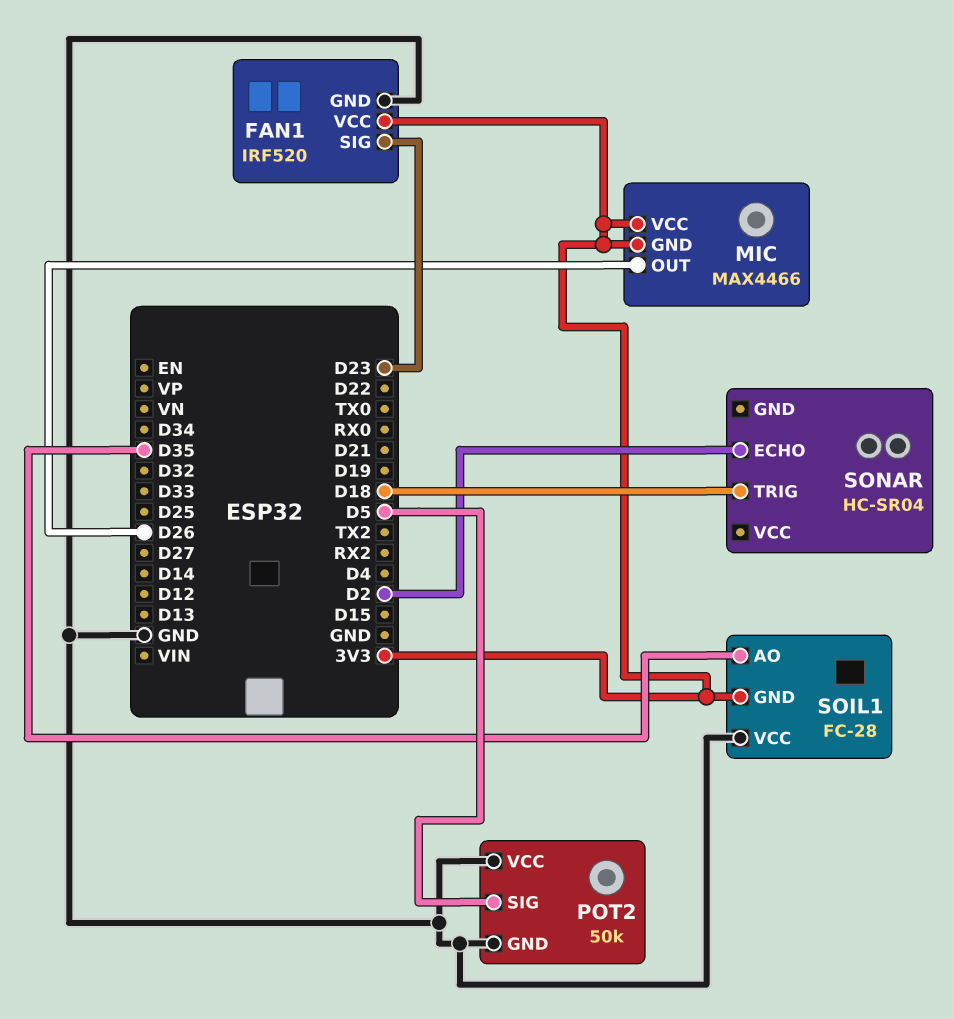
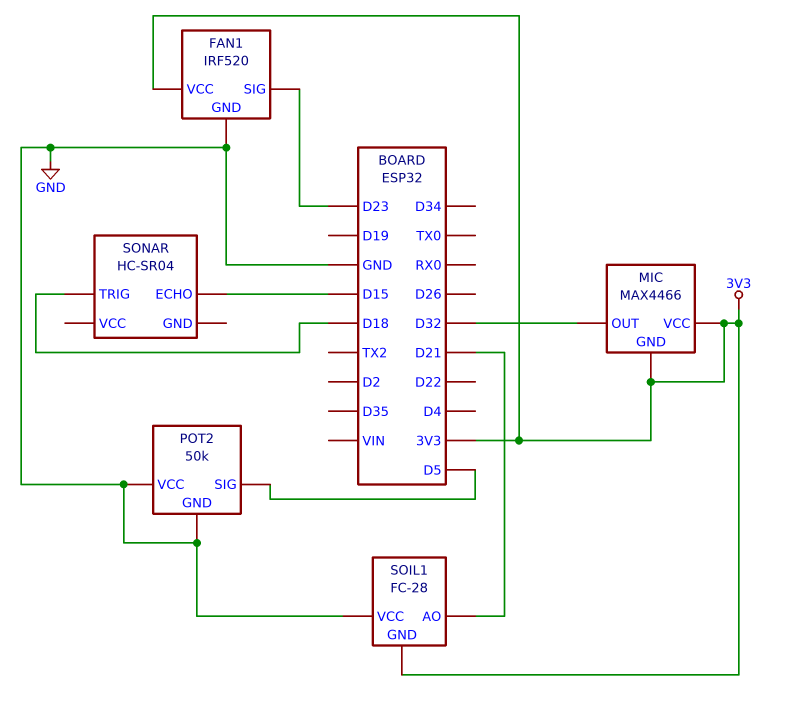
MIC pin OUT: D26 -> D32
SOIL1 pin AO: D35 -> D21
SONAR pin ECHO: D2 -> D15

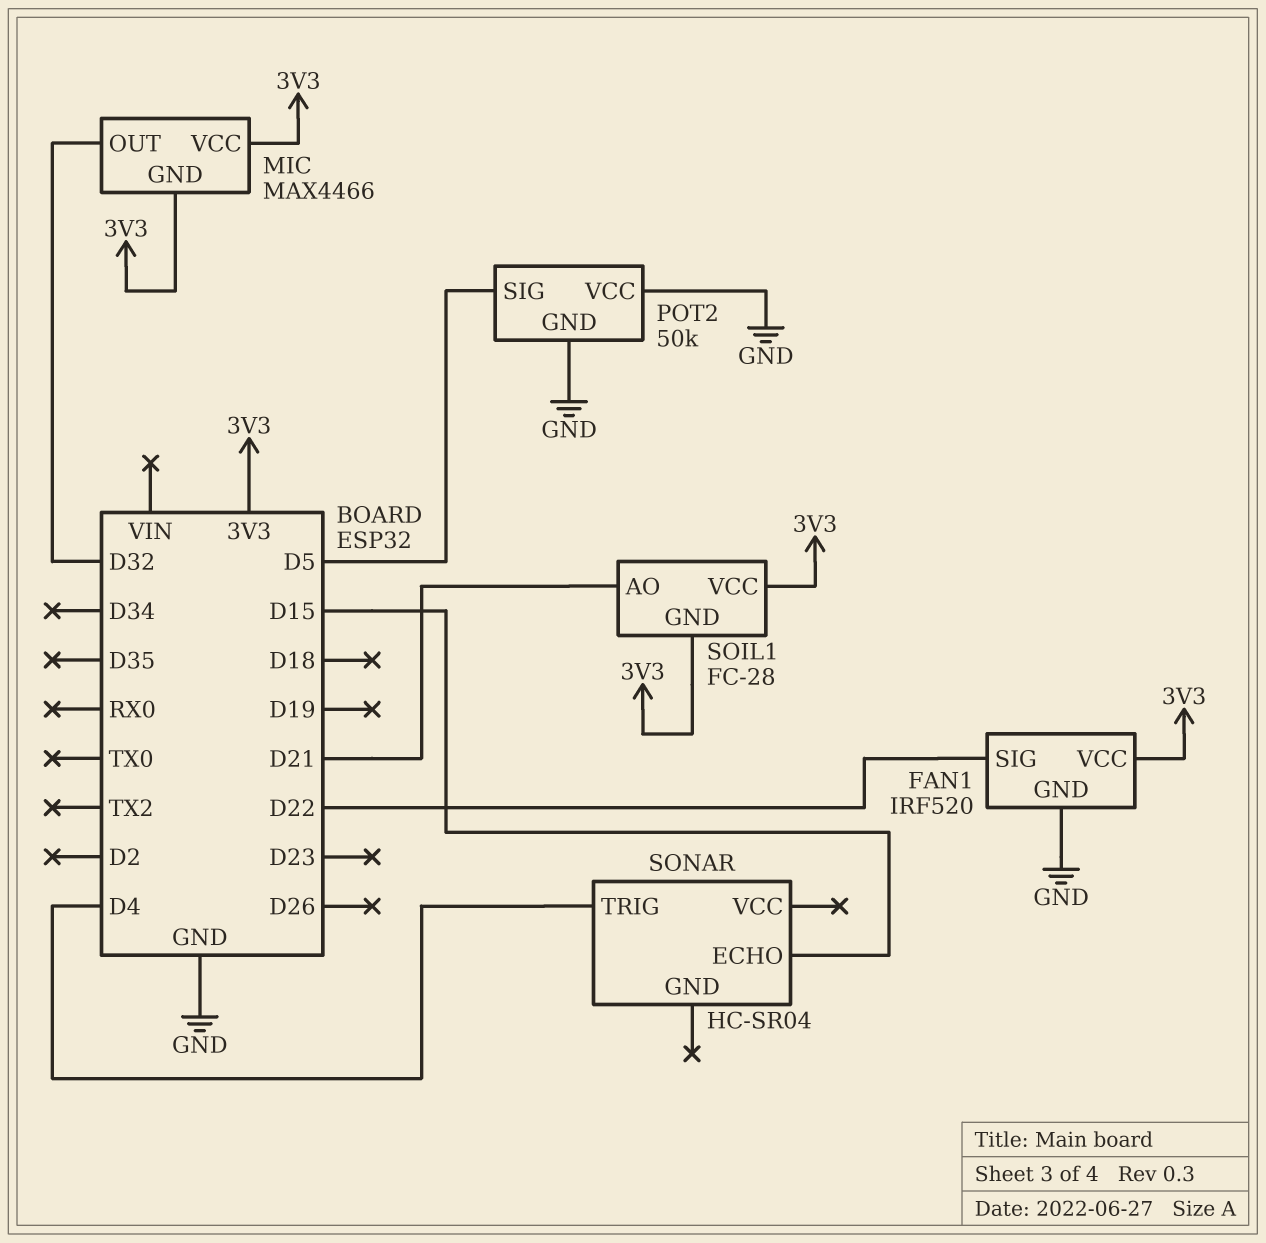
FAN1 pin SIG: D23 -> D22
SOIL1 pin VCC: GND -> 3V3
SONAR pin TRIG: D18 -> D4

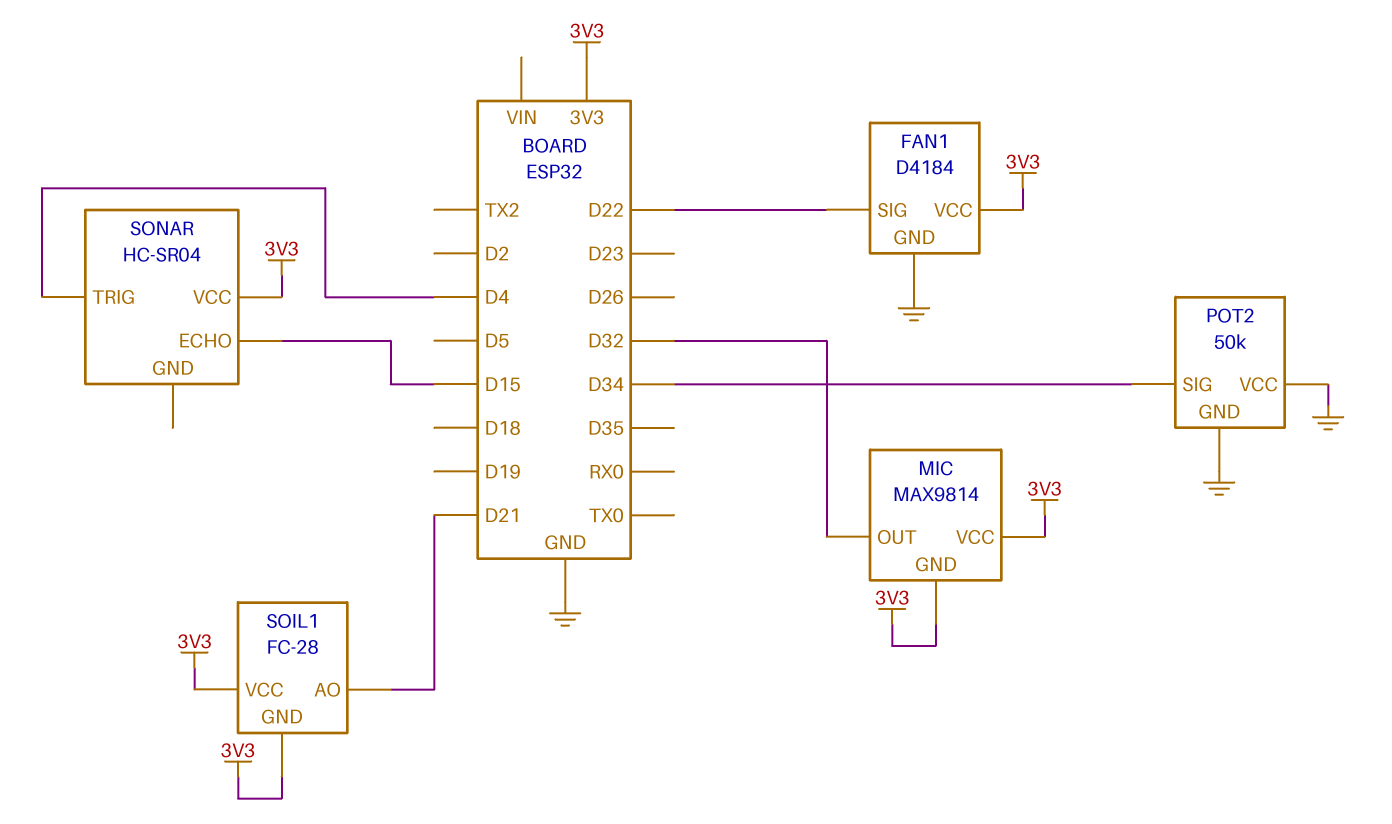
FAN1: IRF520 -> D4184
MIC: MAX4466 -> MAX9814
POT2 pin SIG: D5 -> D34
SONAR pin VCC: none -> 3V3

